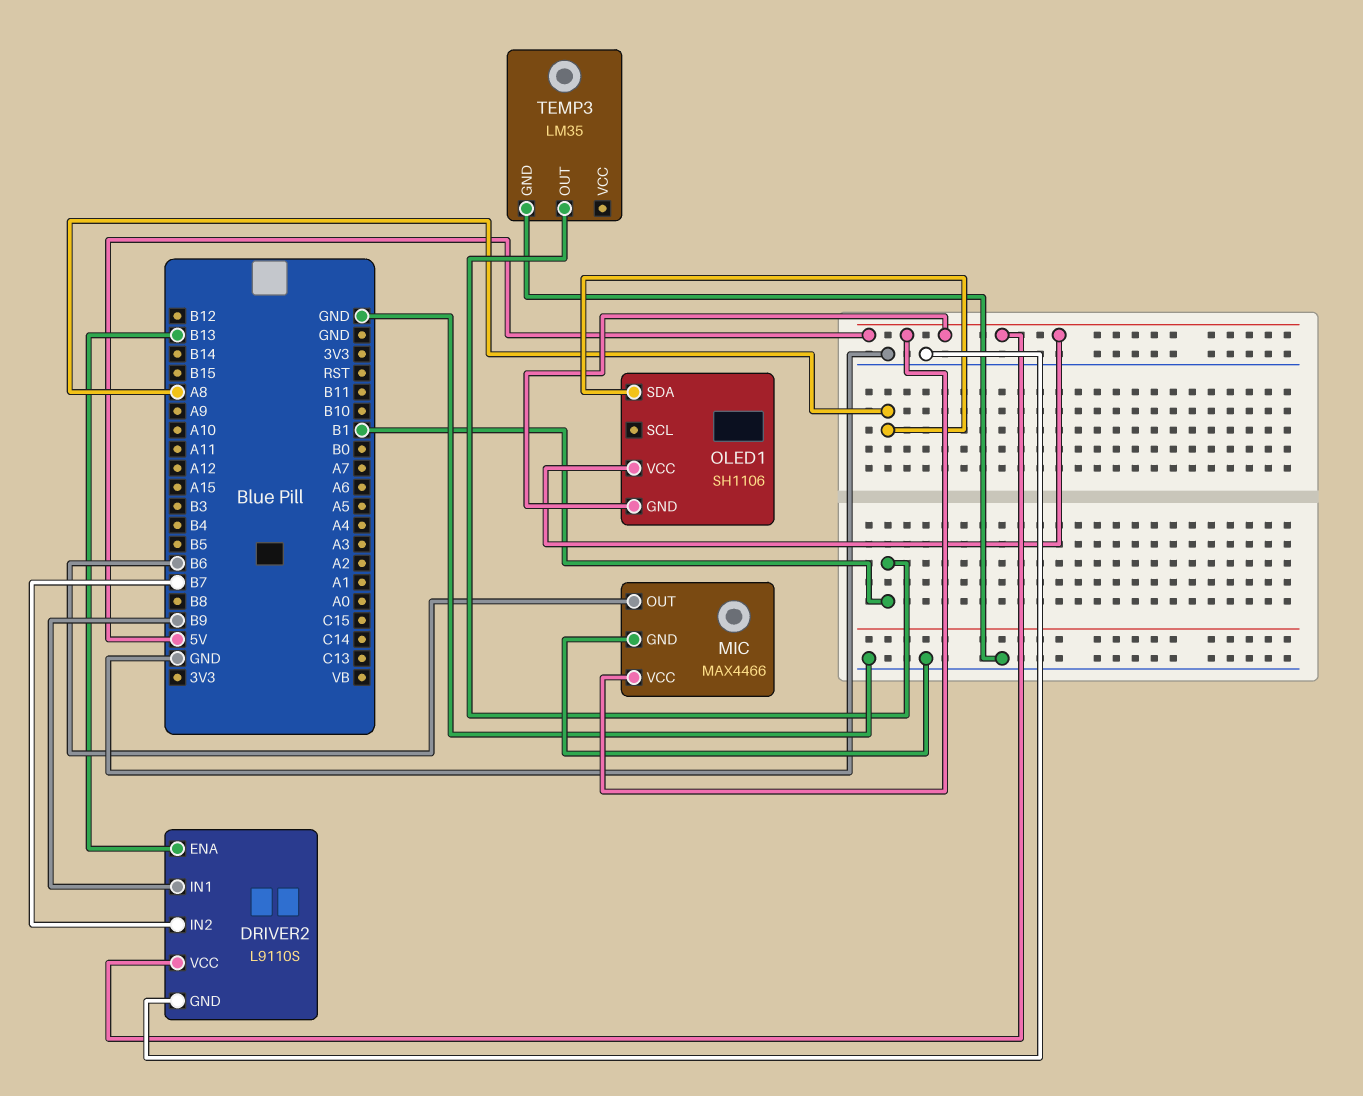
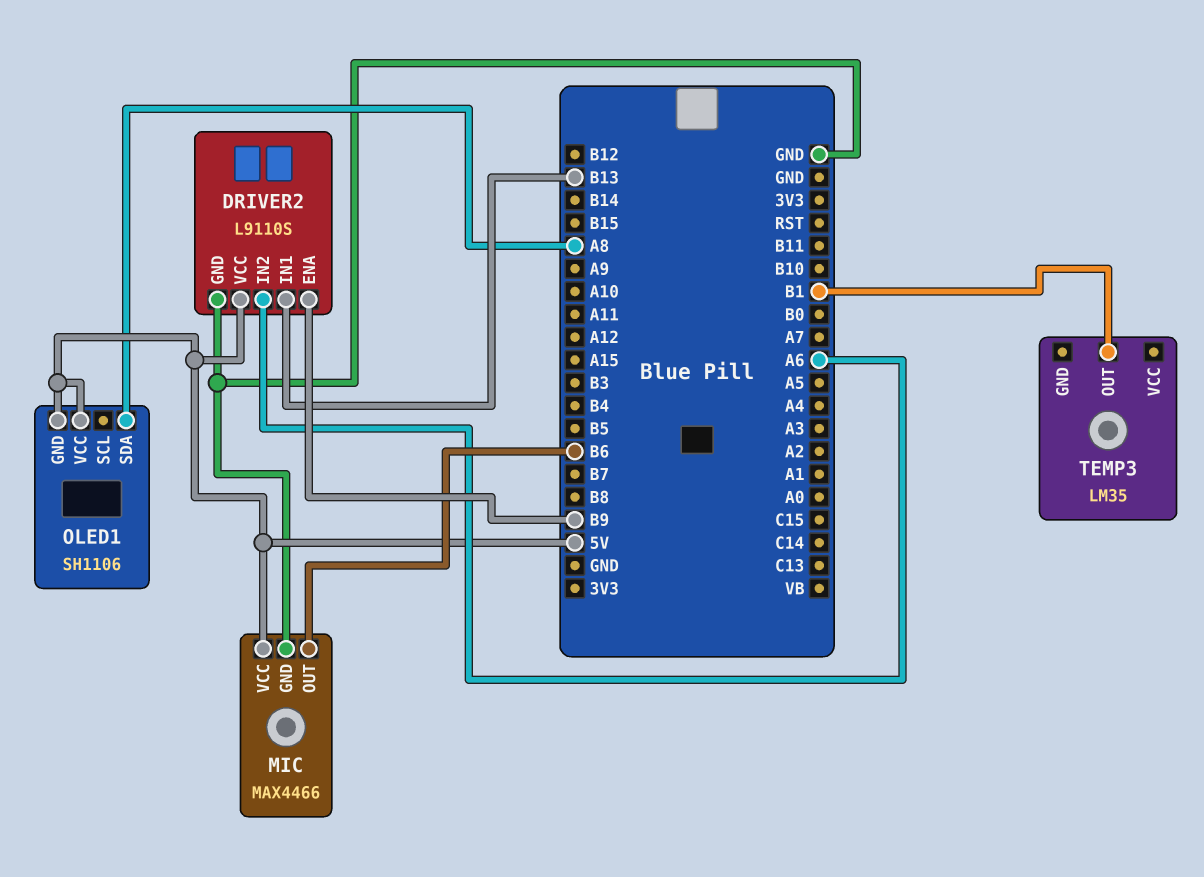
DRIVER2 pin ENA: B13 -> B9
DRIVER2 pin IN1: B9 -> B13
DRIVER2 pin IN2: B7 -> A6
TEMP3 pin GND: GND -> none

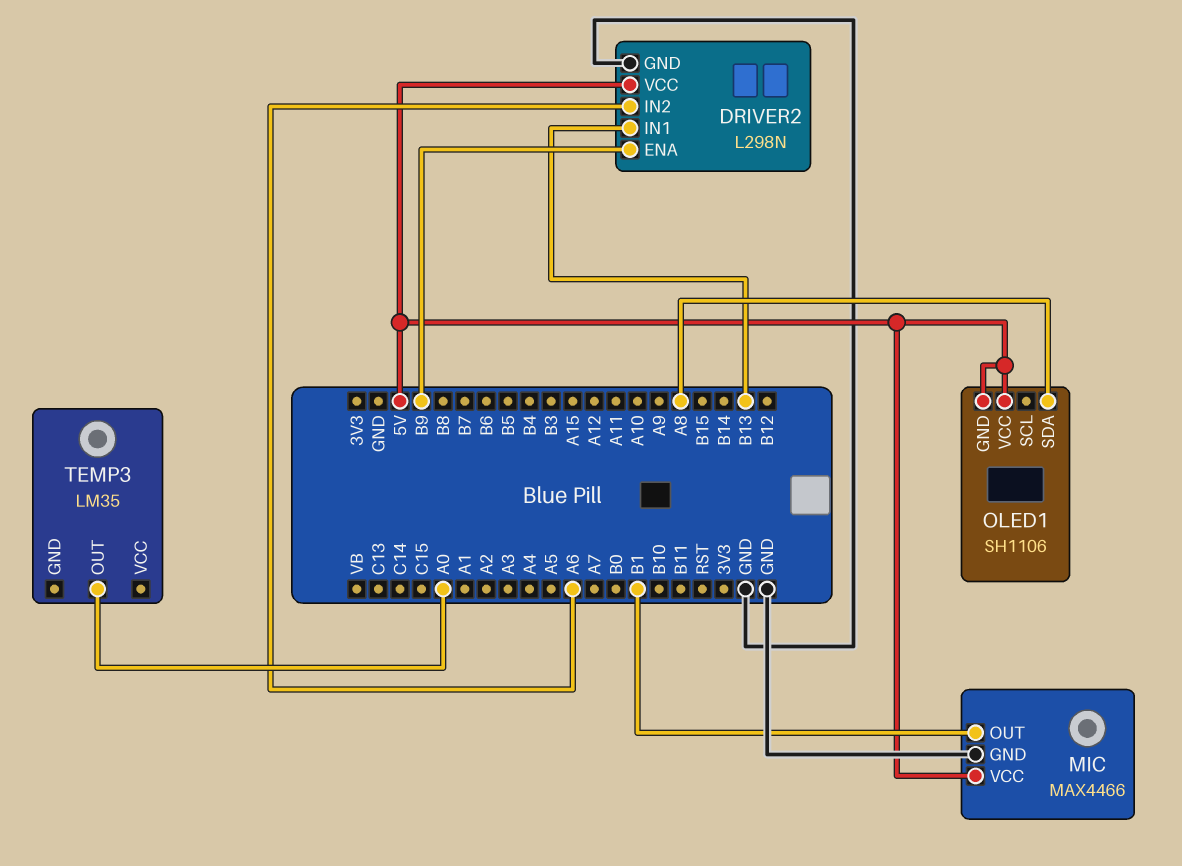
DRIVER2: L9110S -> L298N
MIC pin OUT: B6 -> B1
TEMP3 pin OUT: B1 -> A0

